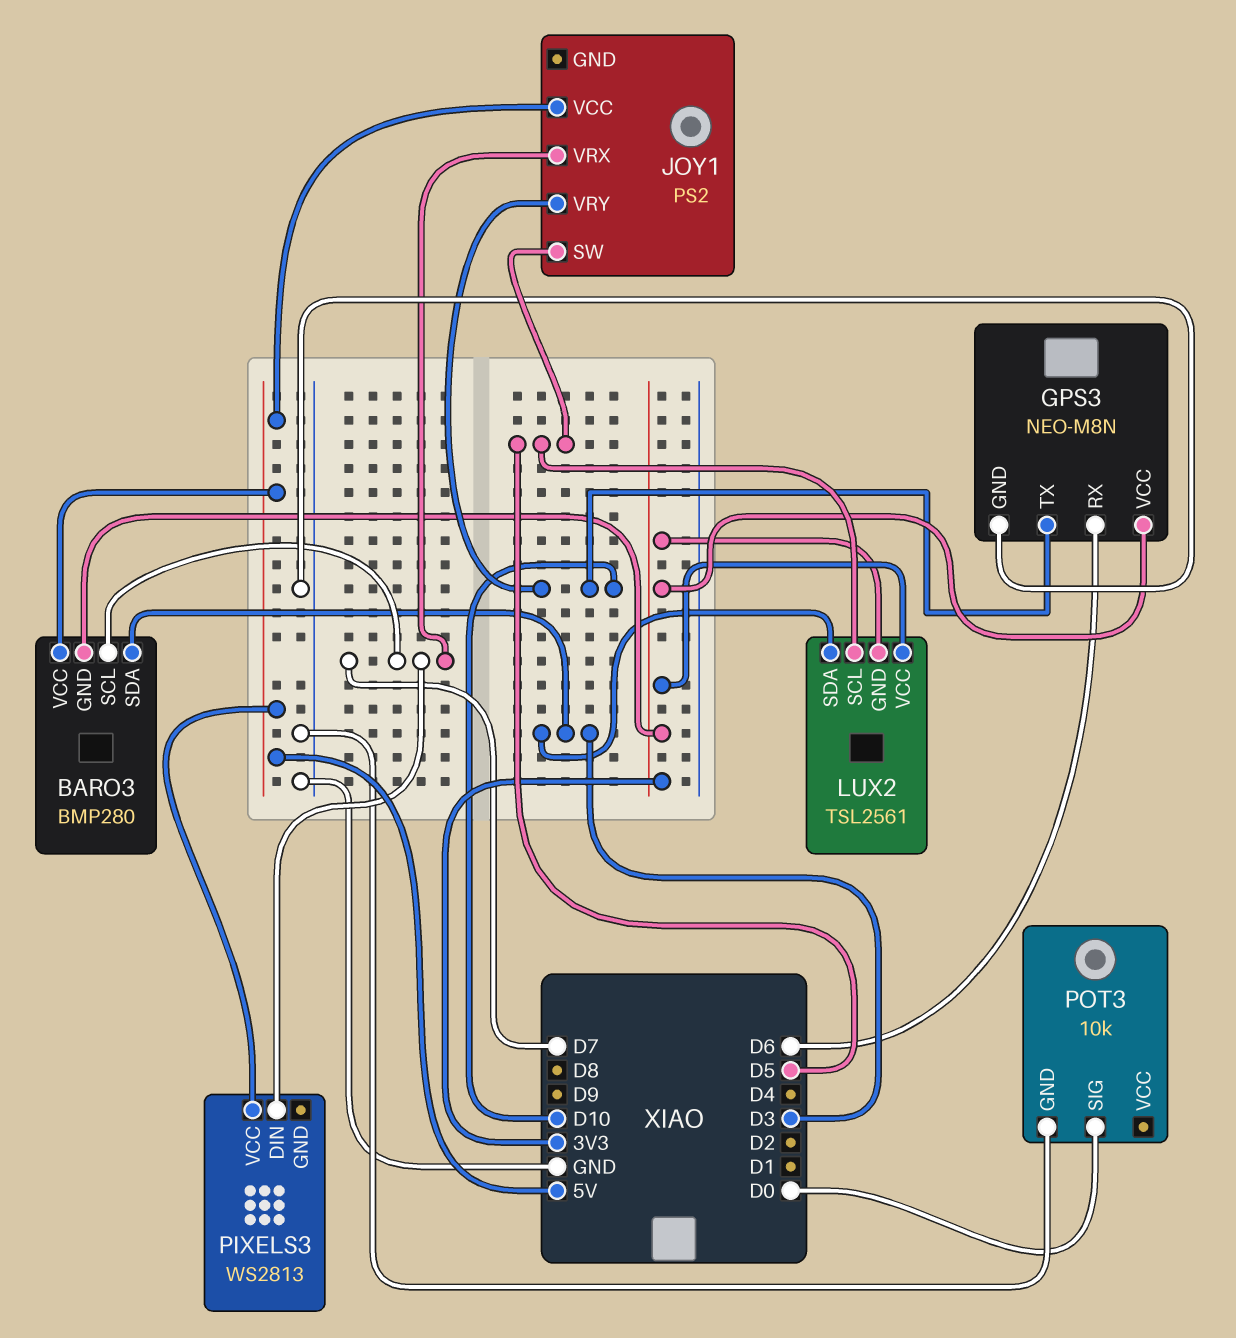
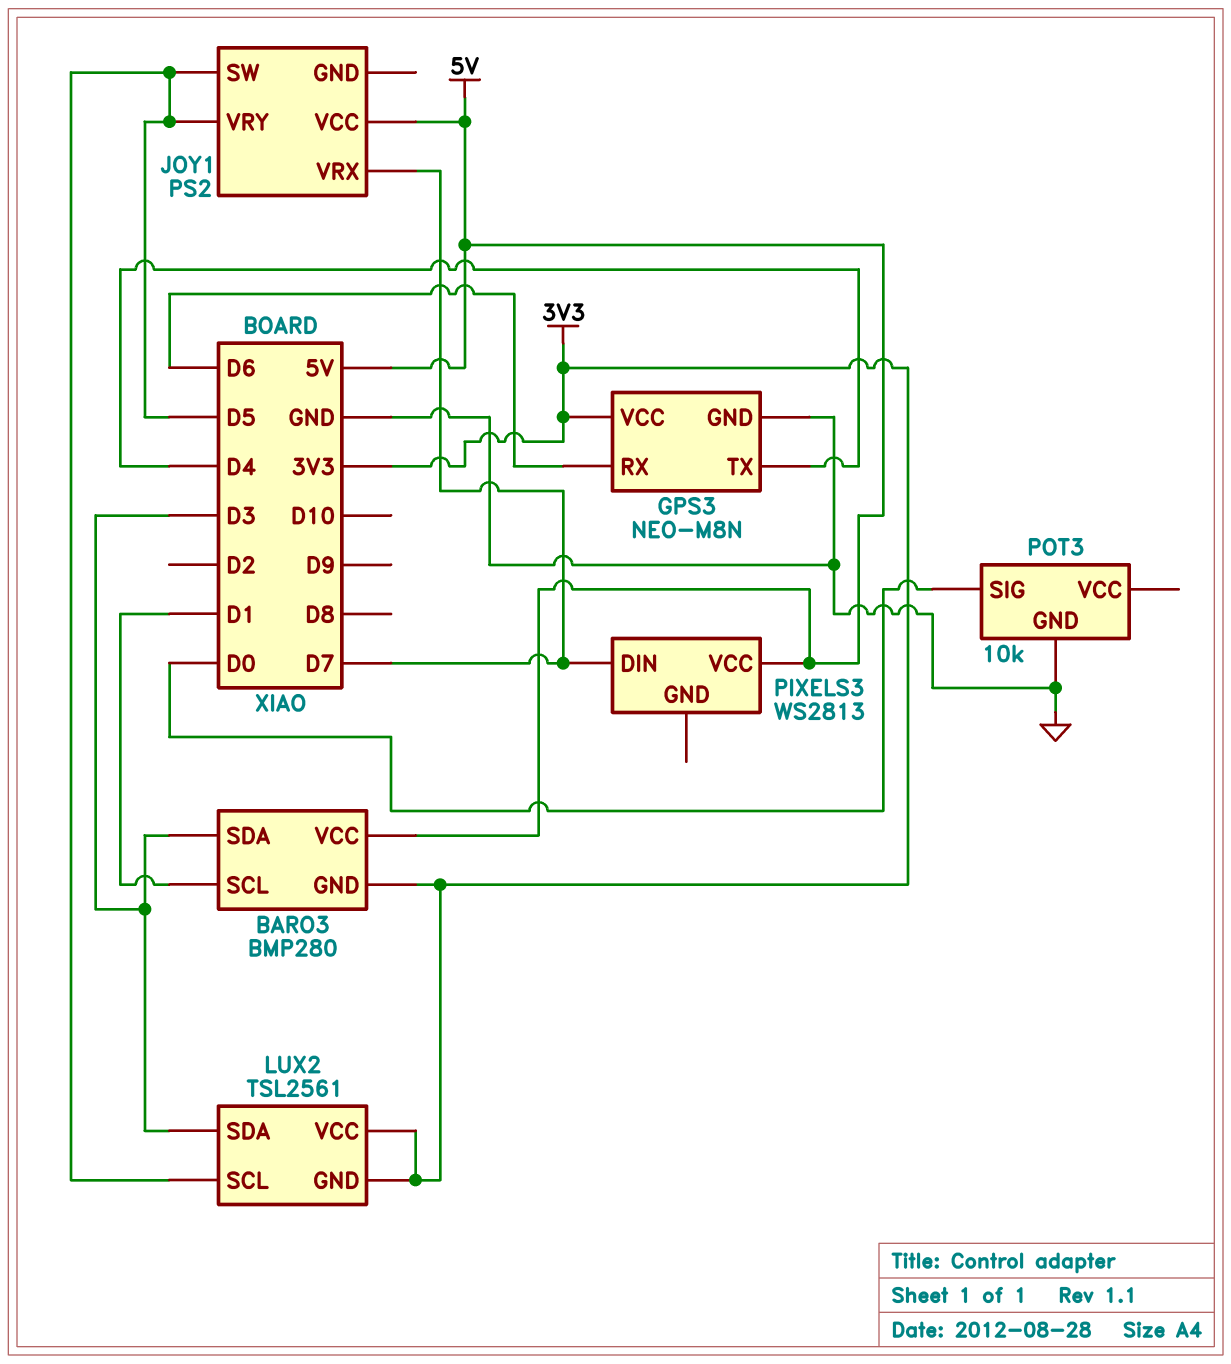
BARO3 pin SCL: D7 -> D1
GPS3 pin TX: D10 -> D4
JOY1 pin VRY: D10 -> D5

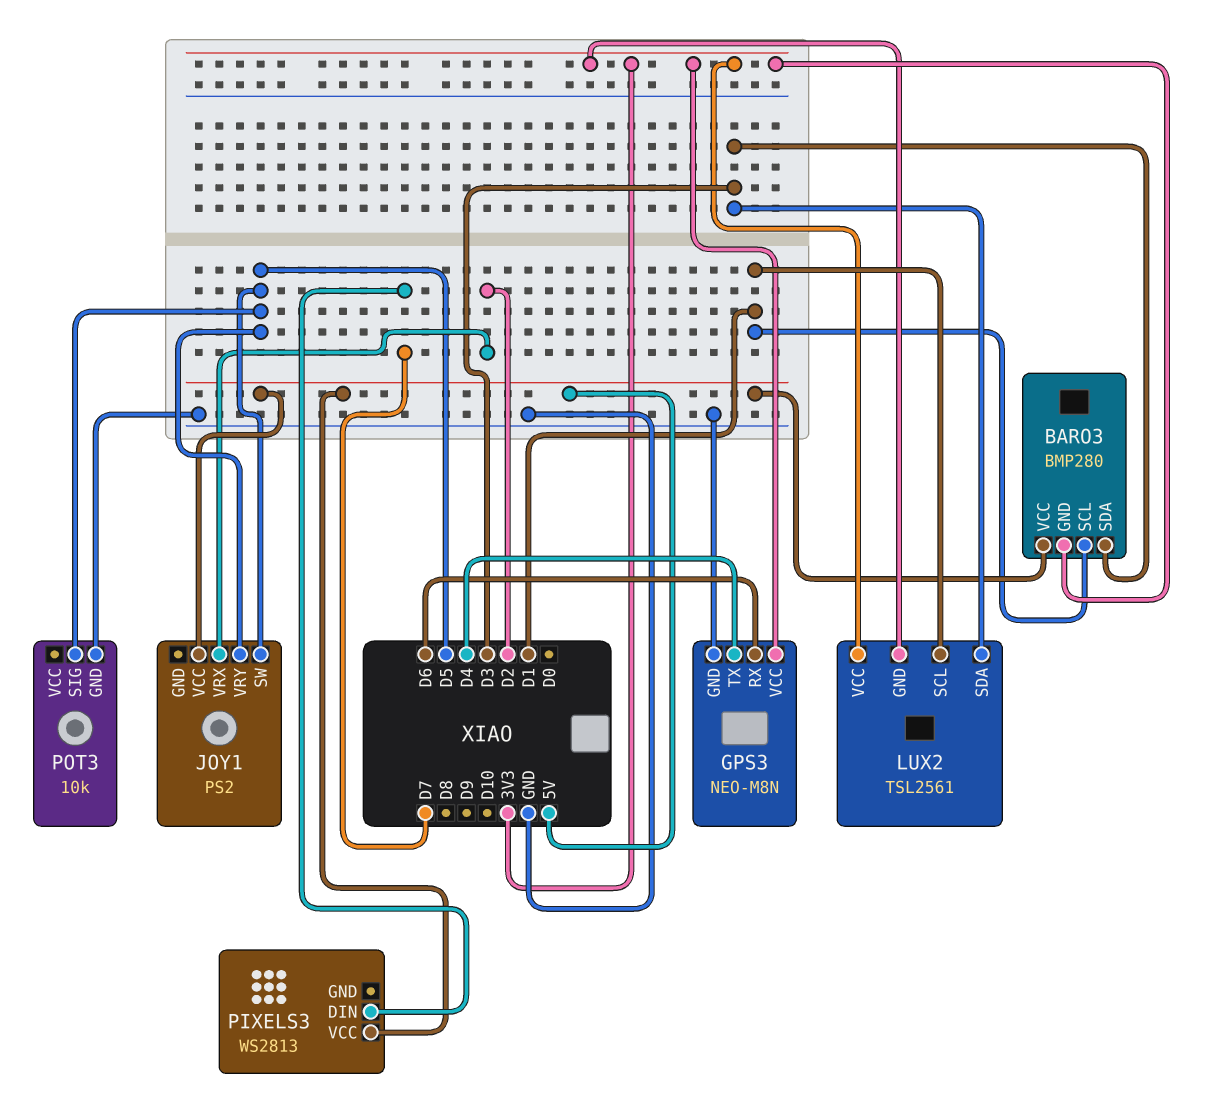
JOY1 pin VRX: D7 -> D2
LUX2 pin SCL: D5 -> D1
POT3 pin SIG: D0 -> D5

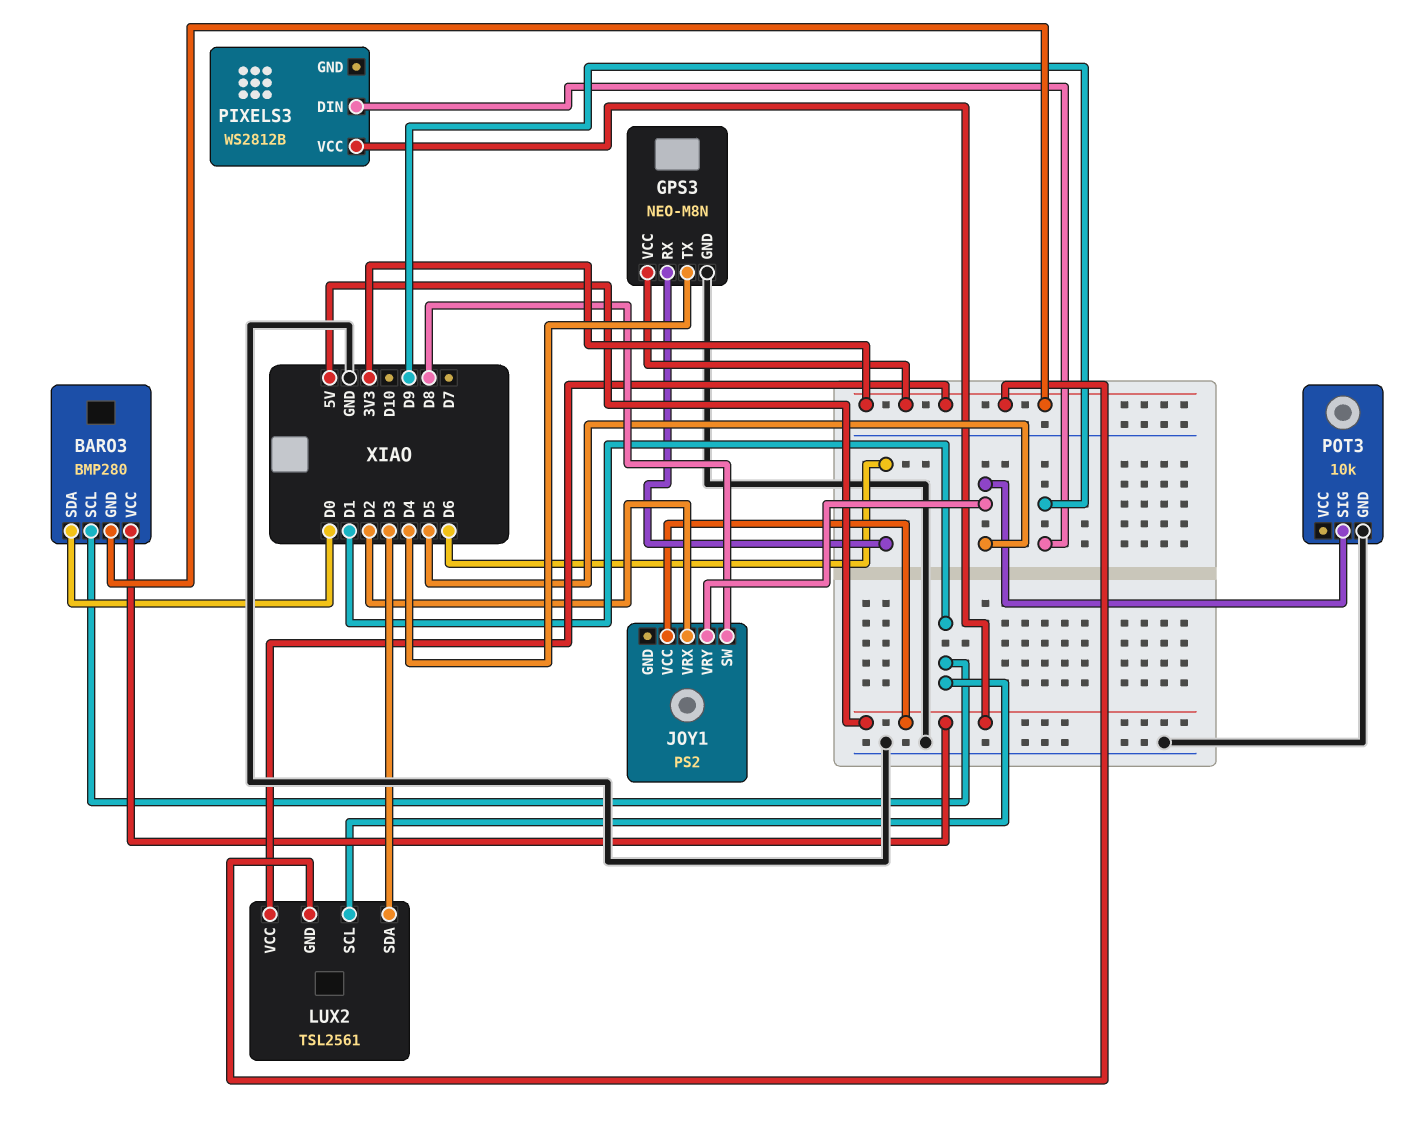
BARO3 pin SDA: D3 -> D0
JOY1 pin SW: D5 -> D8
PIXELS3: WS2813 -> WS2812B
PIXELS3 pin DIN: D7 -> D9

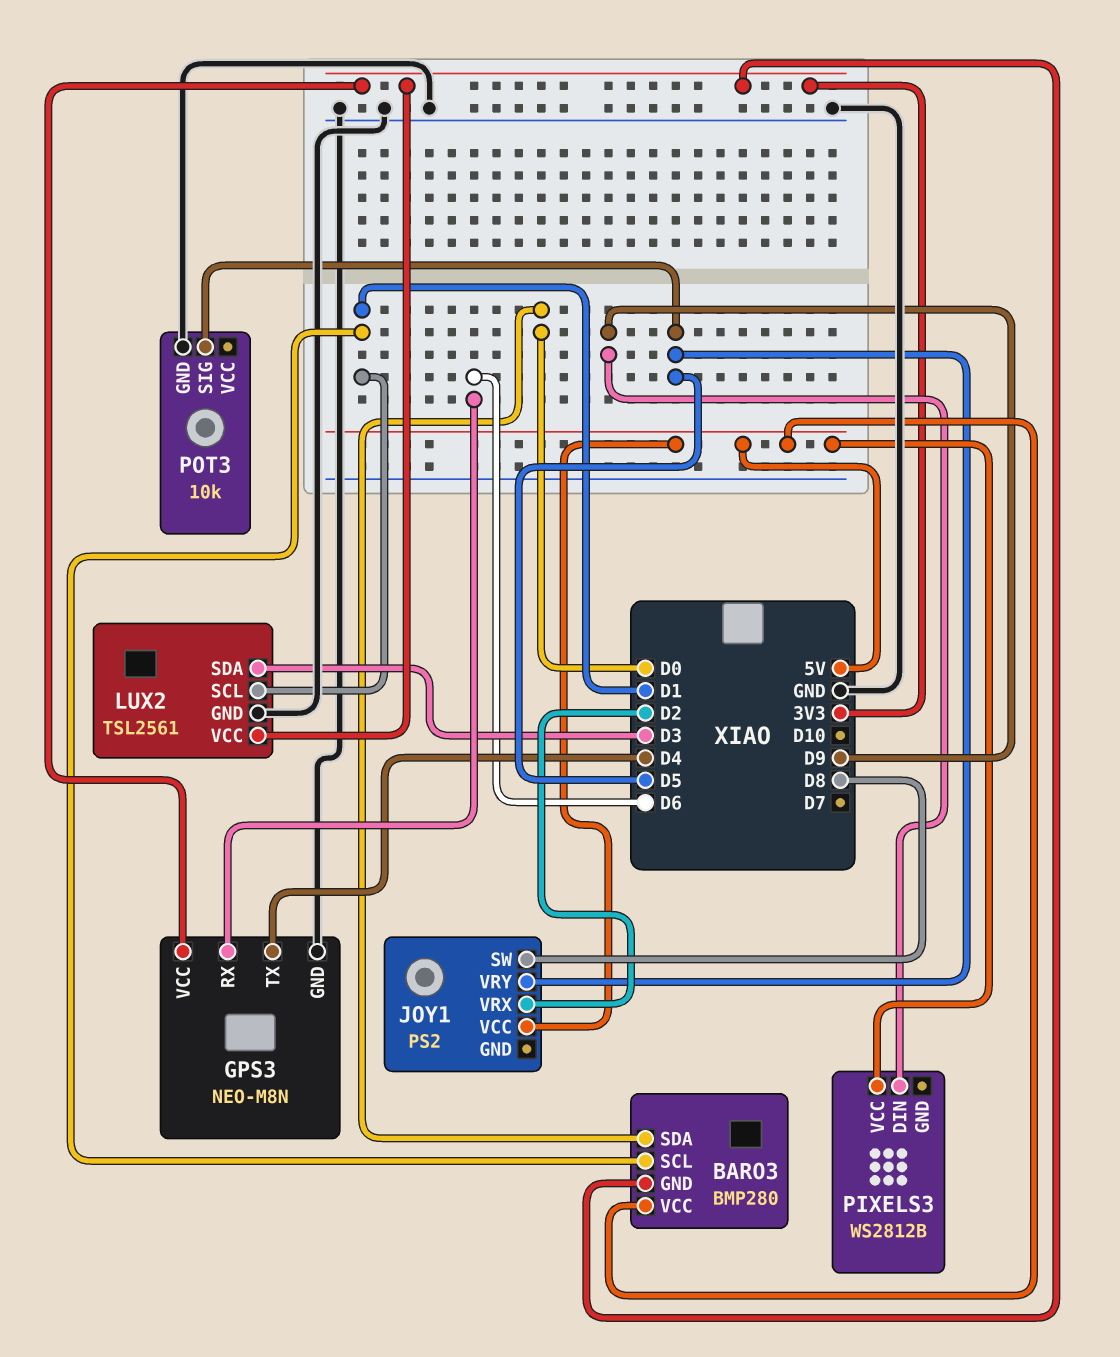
LUX2 pin GND: 3V3 -> GND

